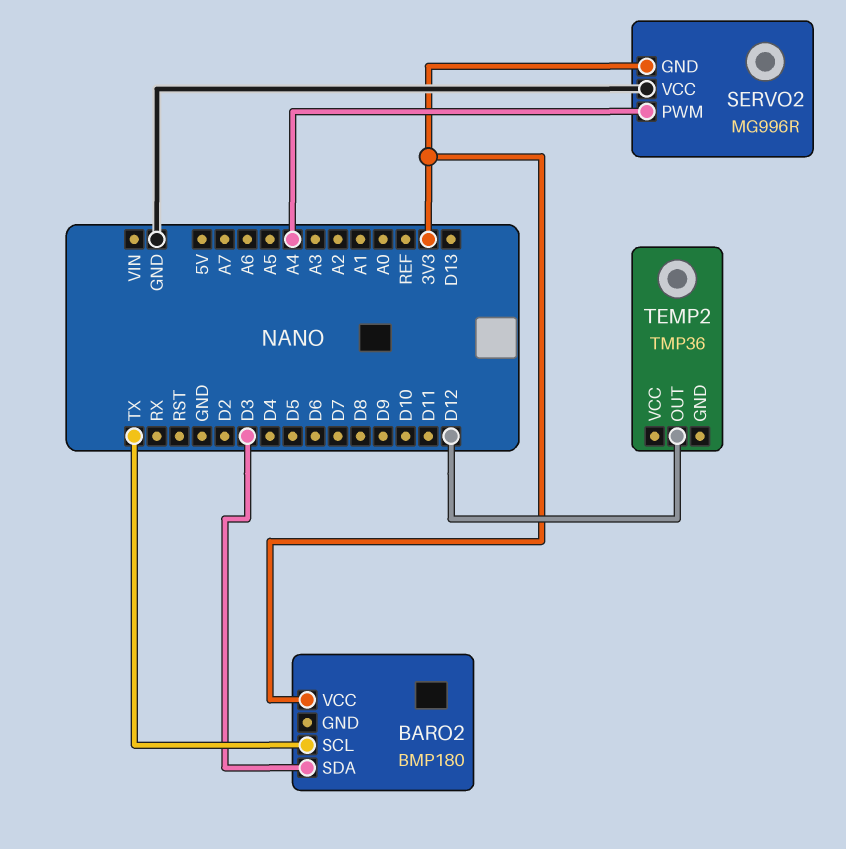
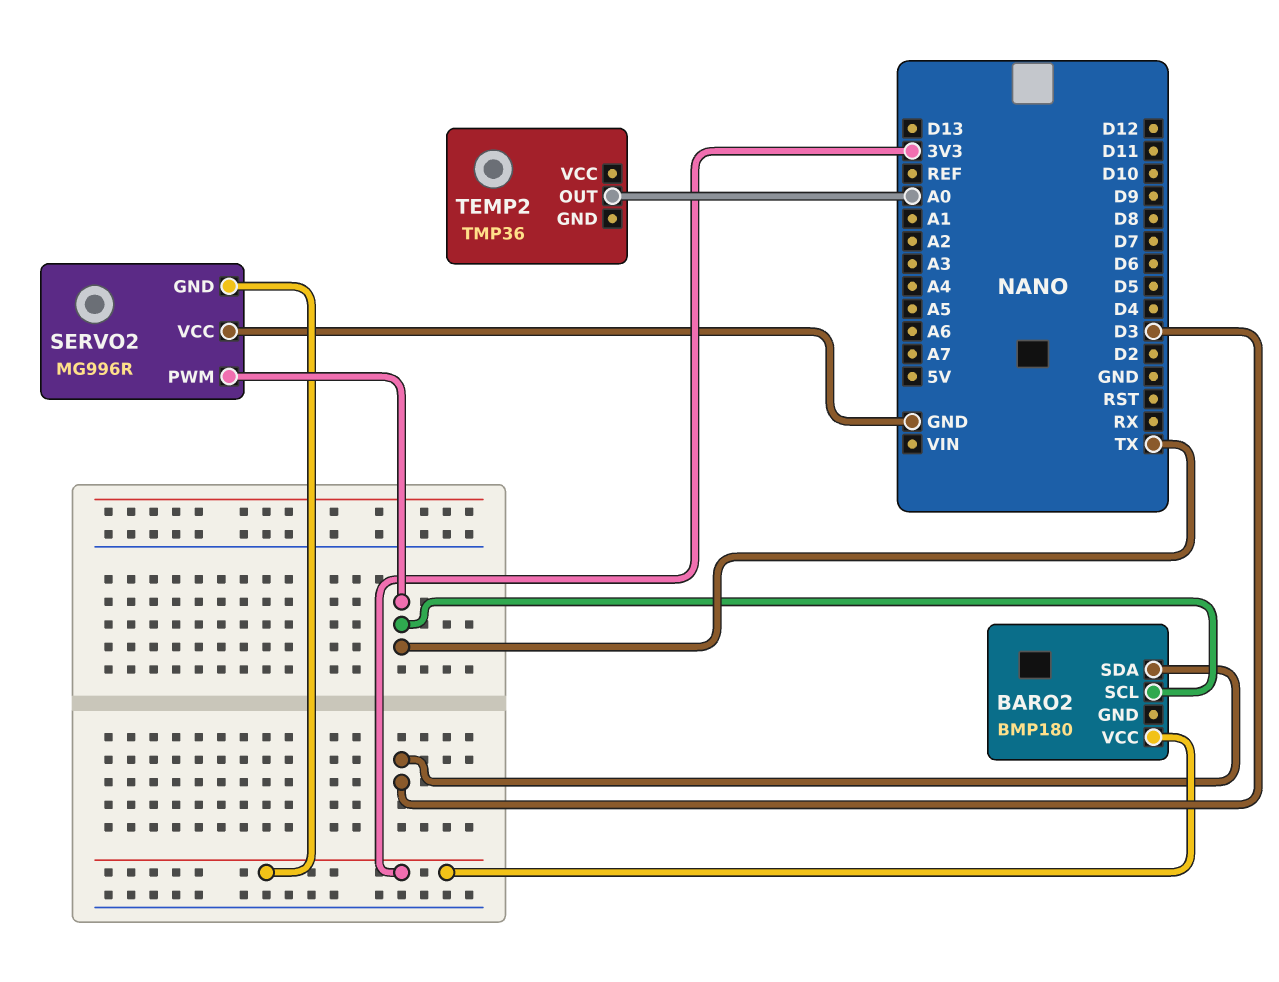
SERVO2 pin PWM: A4 -> TX
TEMP2 pin OUT: D12 -> A0

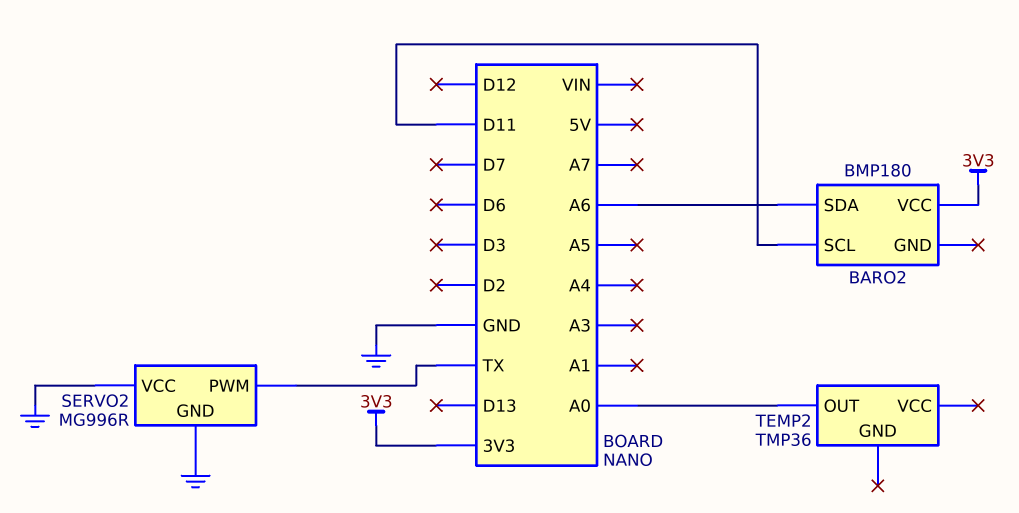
BARO2 pin SCL: TX -> D11
BARO2 pin SDA: D3 -> A6
SERVO2 pin GND: 3V3 -> GND

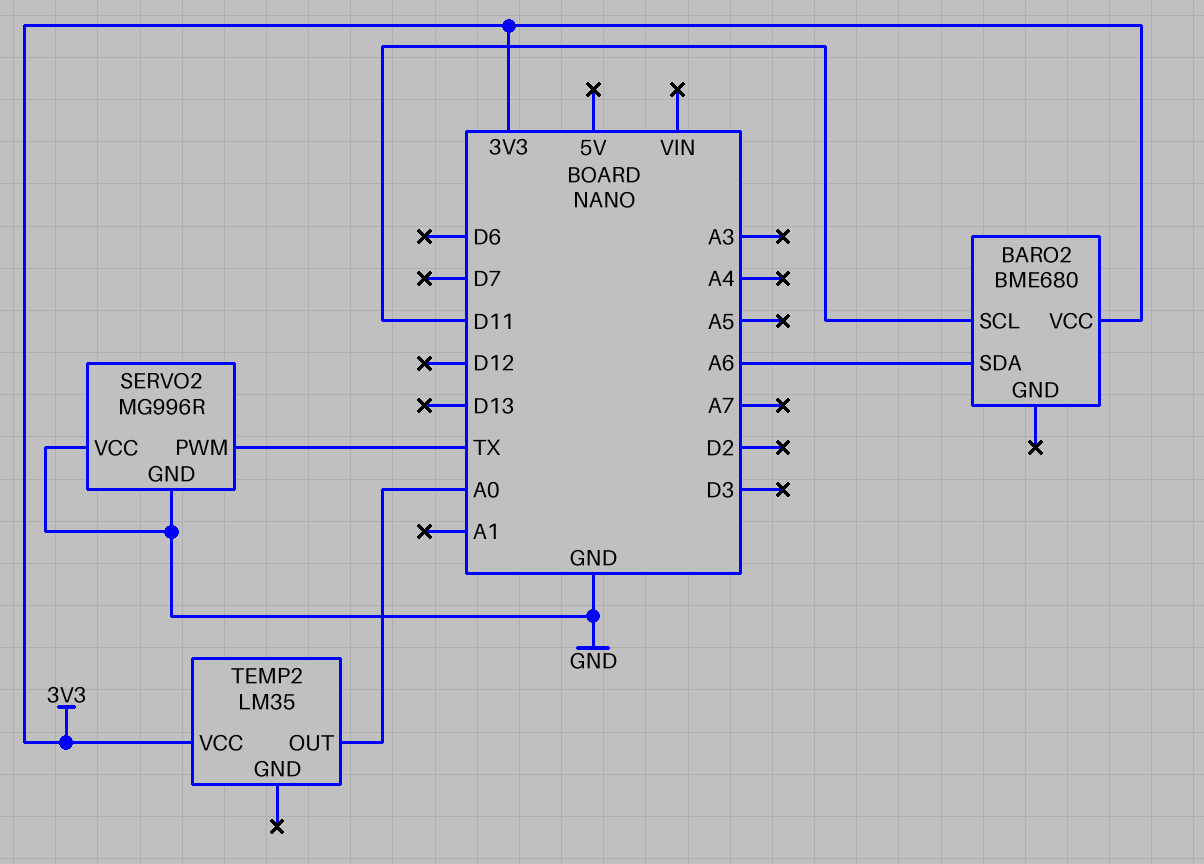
BARO2: BMP180 -> BME680
TEMP2: TMP36 -> LM35
TEMP2 pin VCC: none -> 3V3

